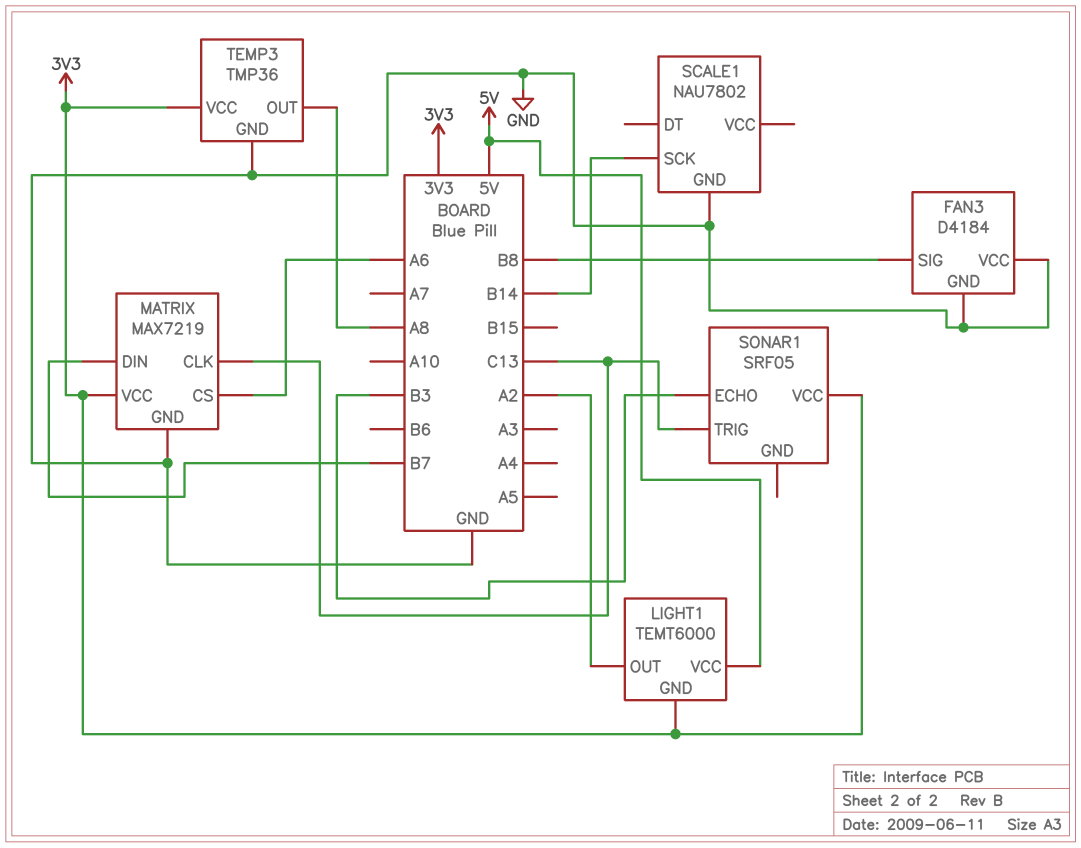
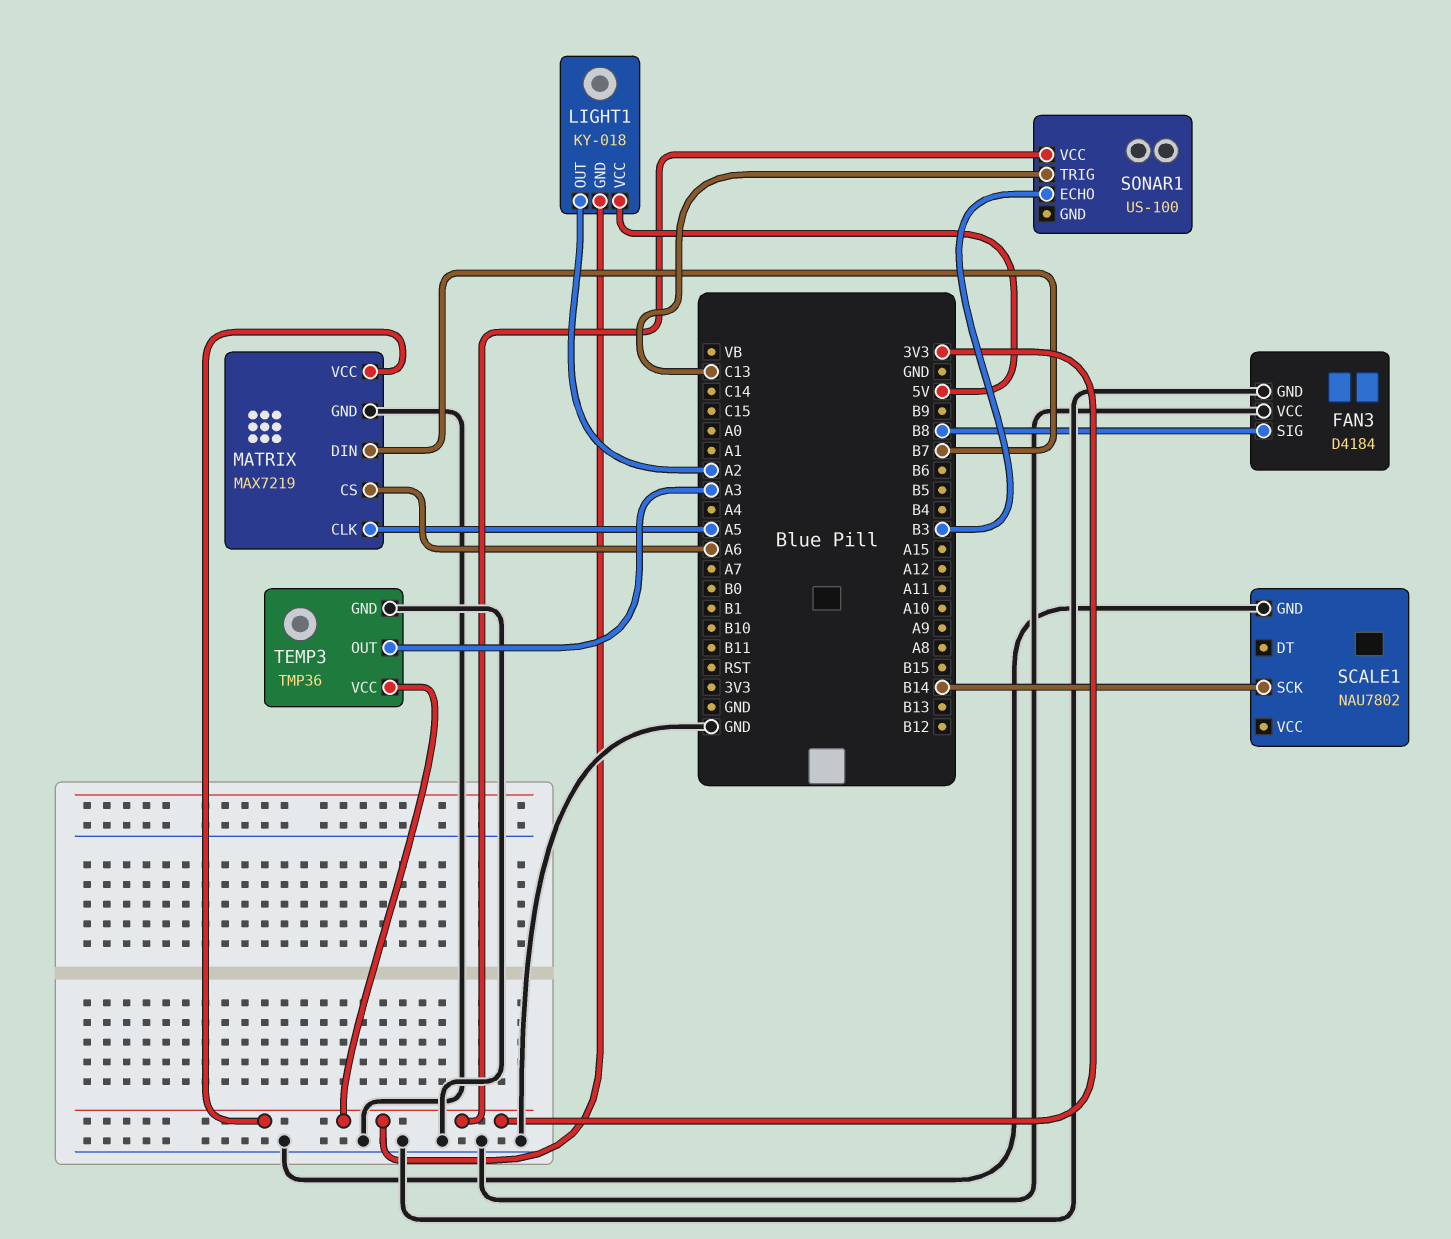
LIGHT1: TEMT6000 -> KY-018
MATRIX pin CLK: C13 -> A5
SONAR1: SRF05 -> US-100
TEMP3 pin OUT: A8 -> A3

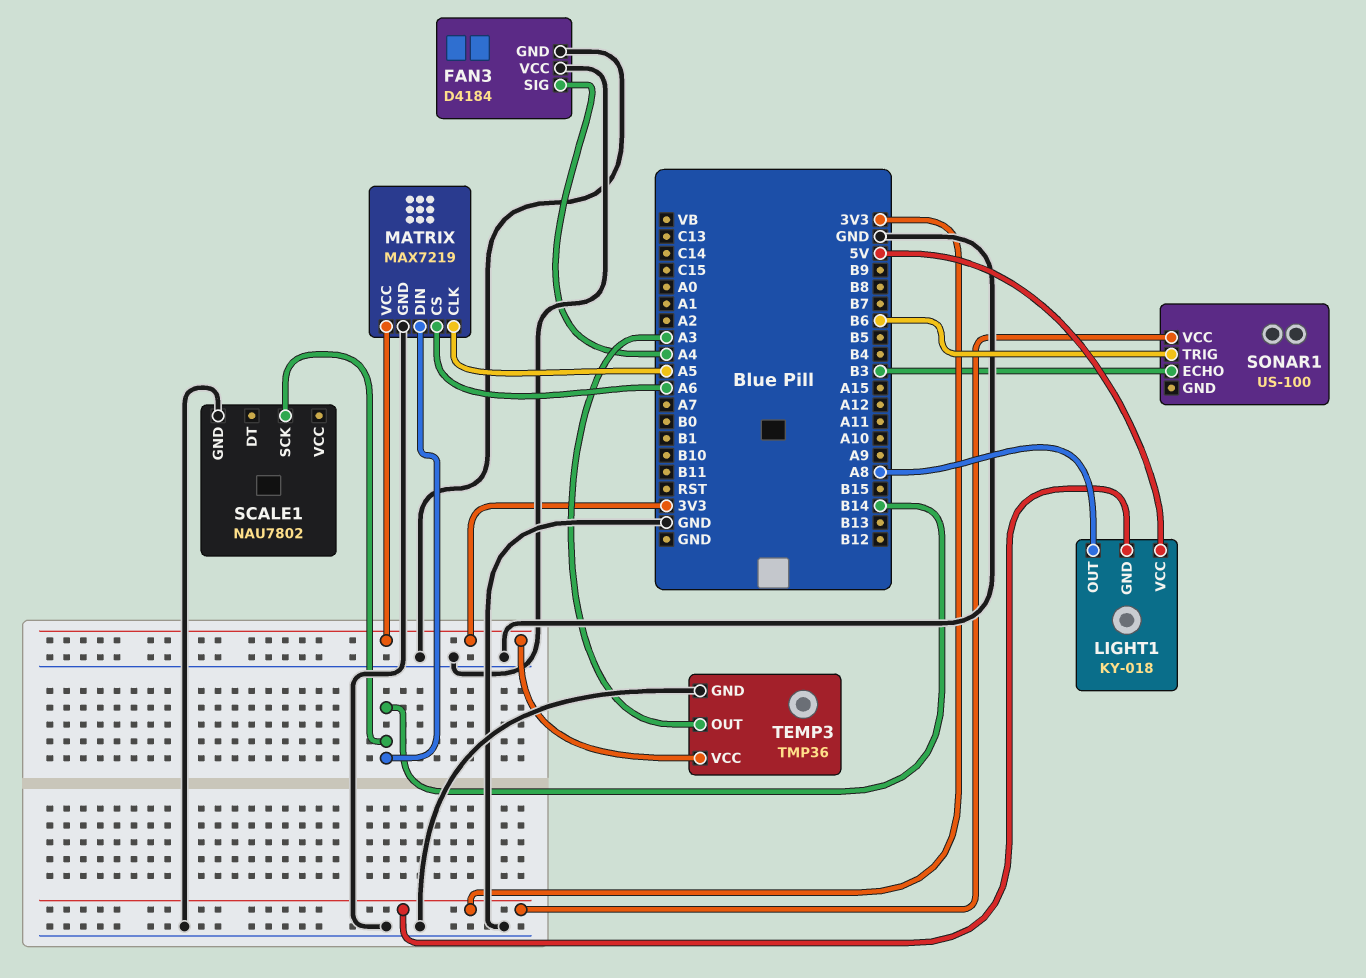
FAN3 pin SIG: B8 -> A4
LIGHT1 pin OUT: A2 -> A8
MATRIX pin DIN: B7 -> B14
SONAR1 pin TRIG: C13 -> B6

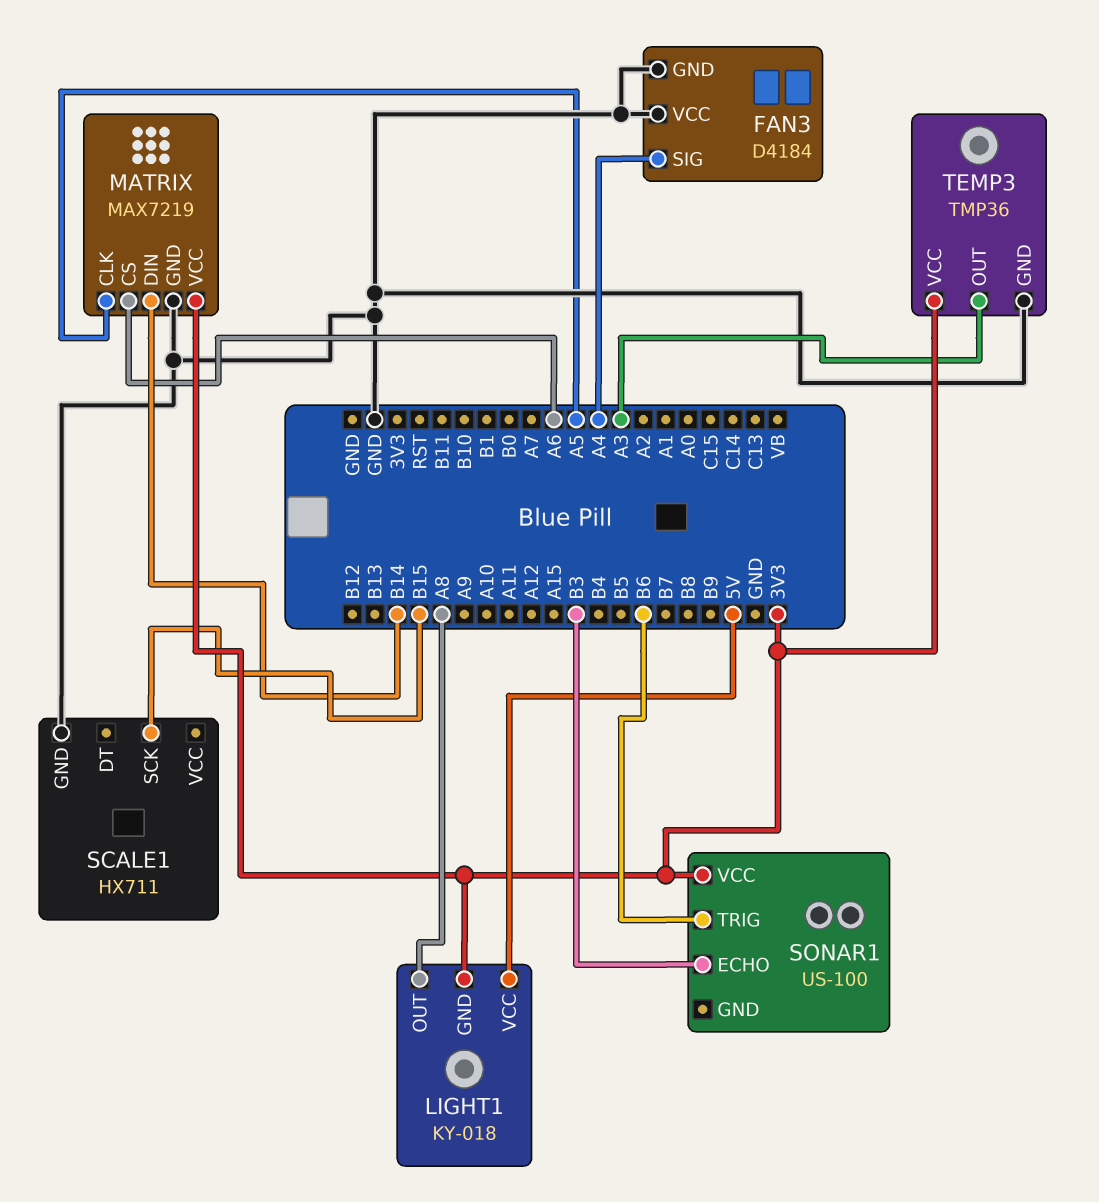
SCALE1: NAU7802 -> HX711
SCALE1 pin SCK: B14 -> B15

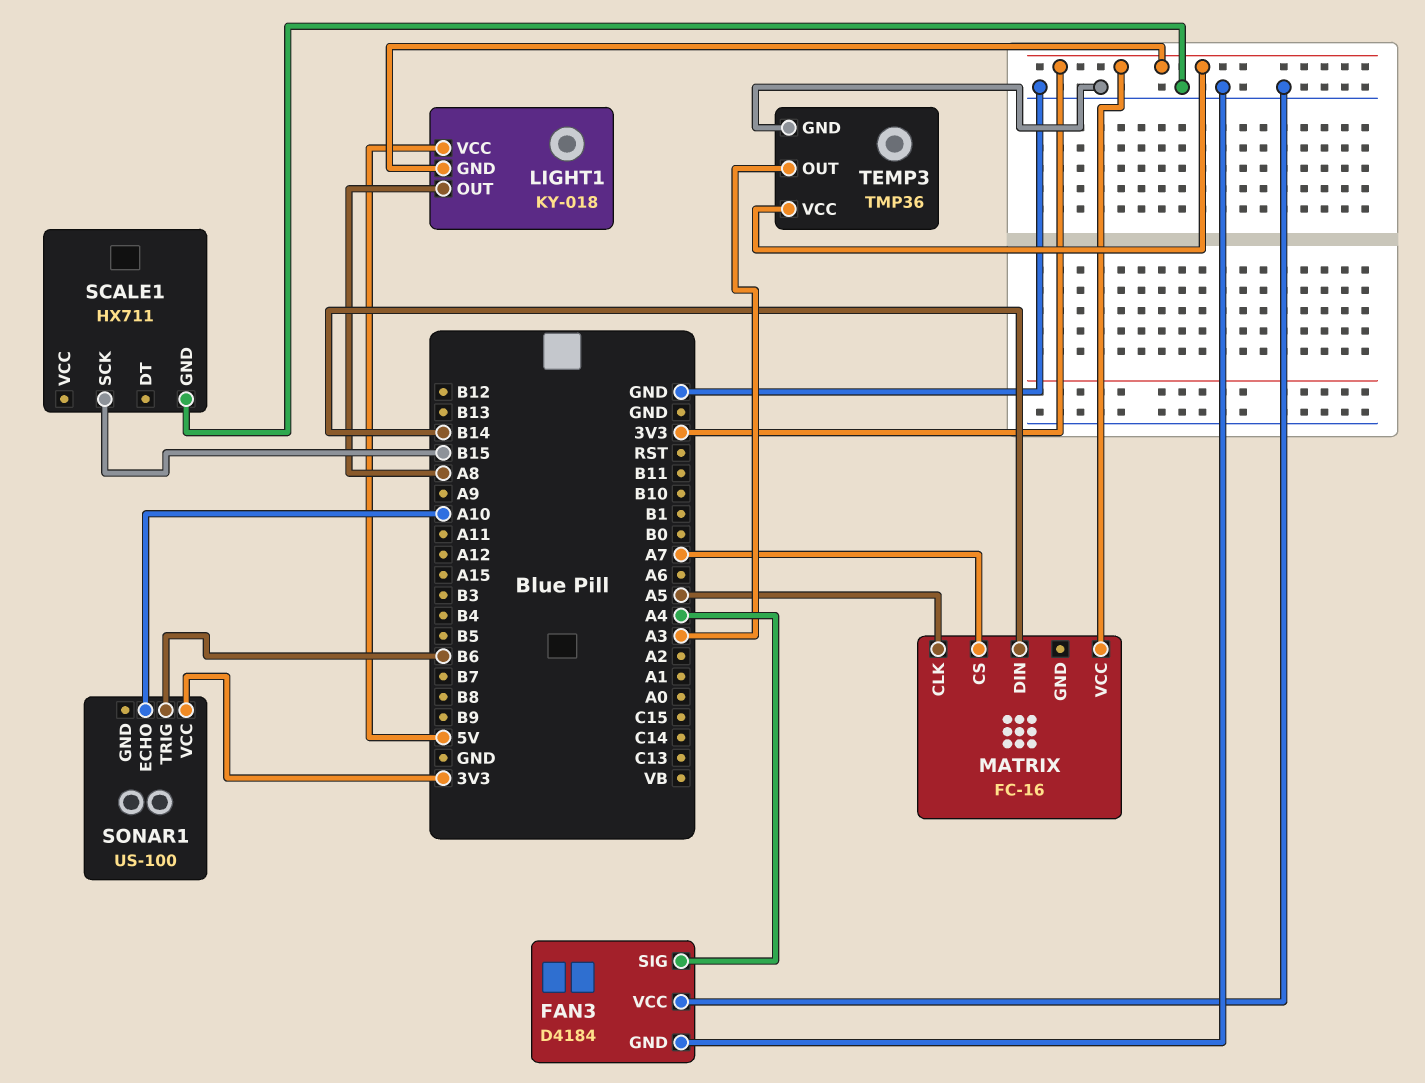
MATRIX: MAX7219 -> FC-16
MATRIX pin CS: A6 -> A7
MATRIX pin GND: GND -> none
SONAR1 pin ECHO: B3 -> A10

